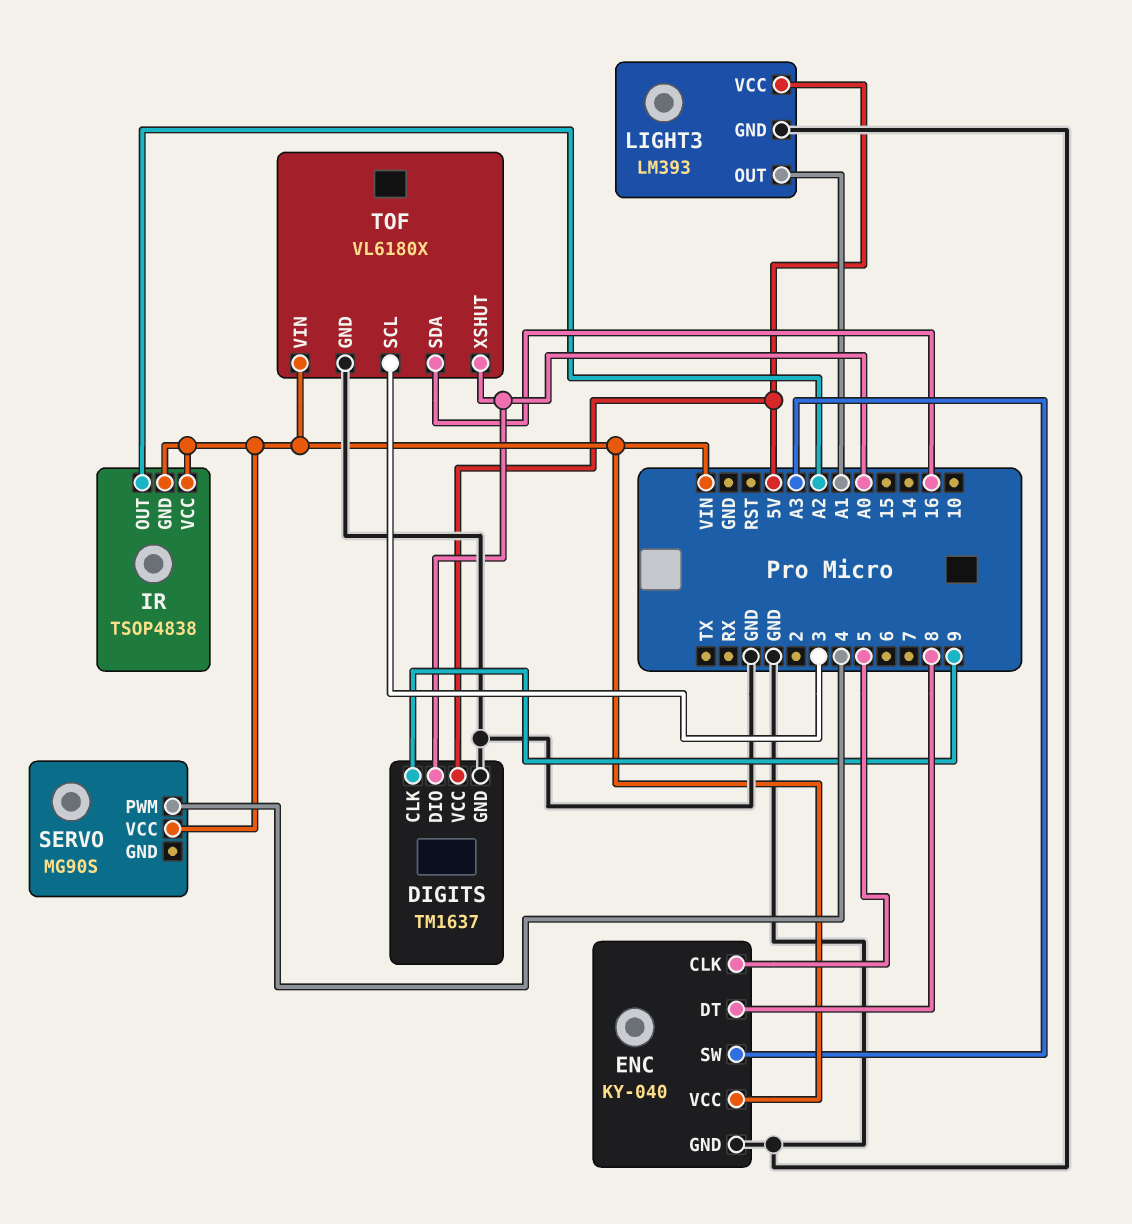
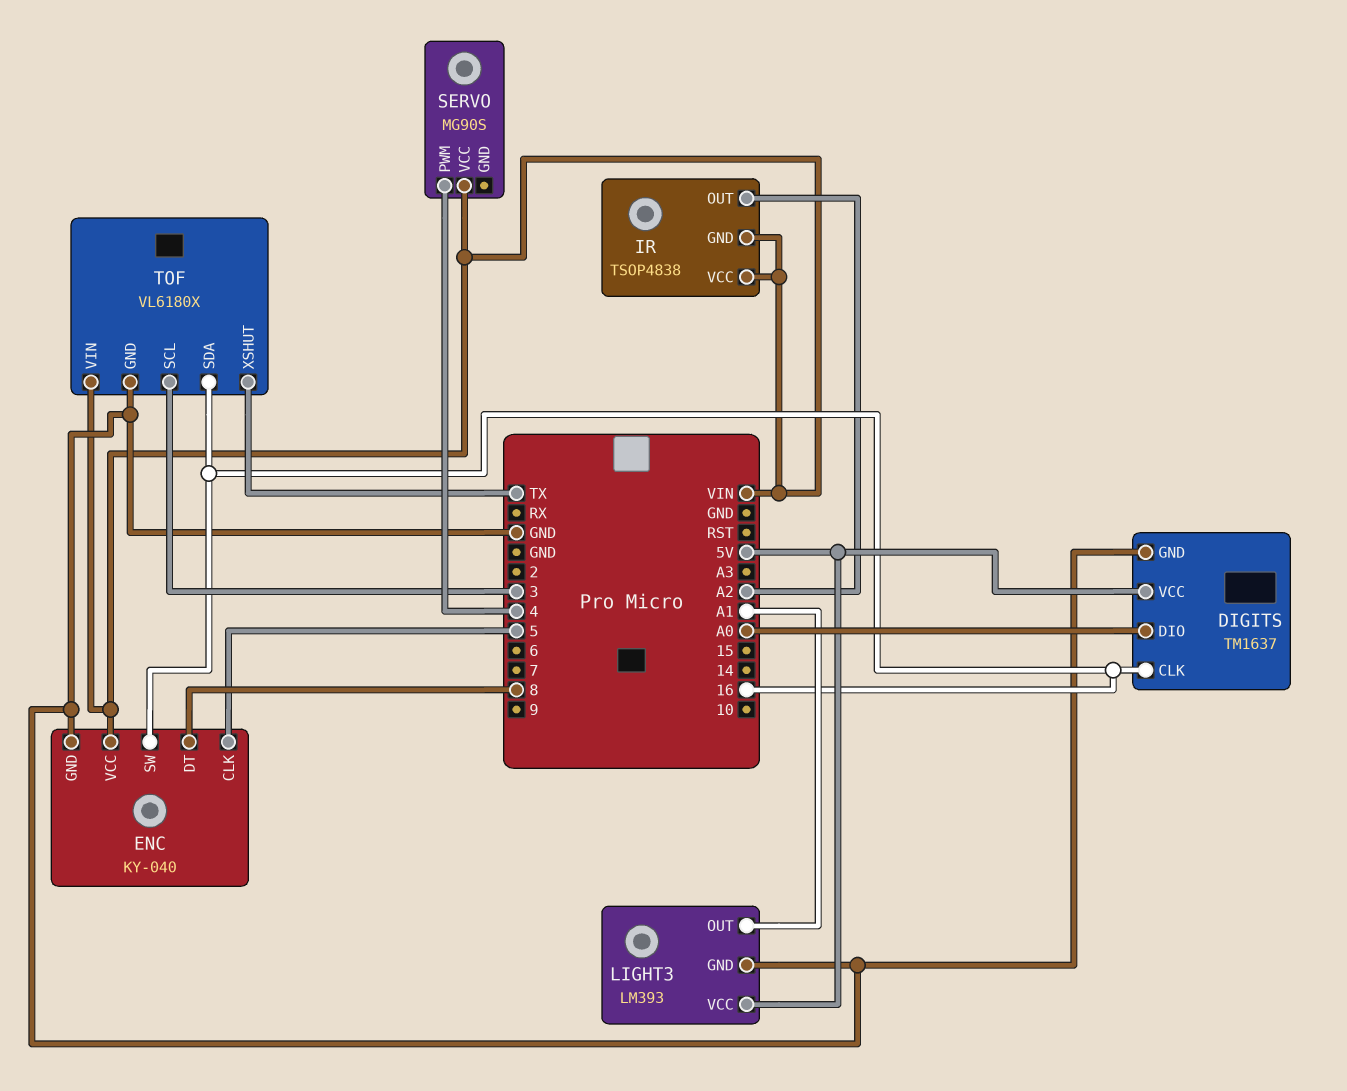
DIGITS pin CLK: 9 -> 16
ENC pin SW: A3 -> 16
TOF pin XSHUT: A0 -> TX

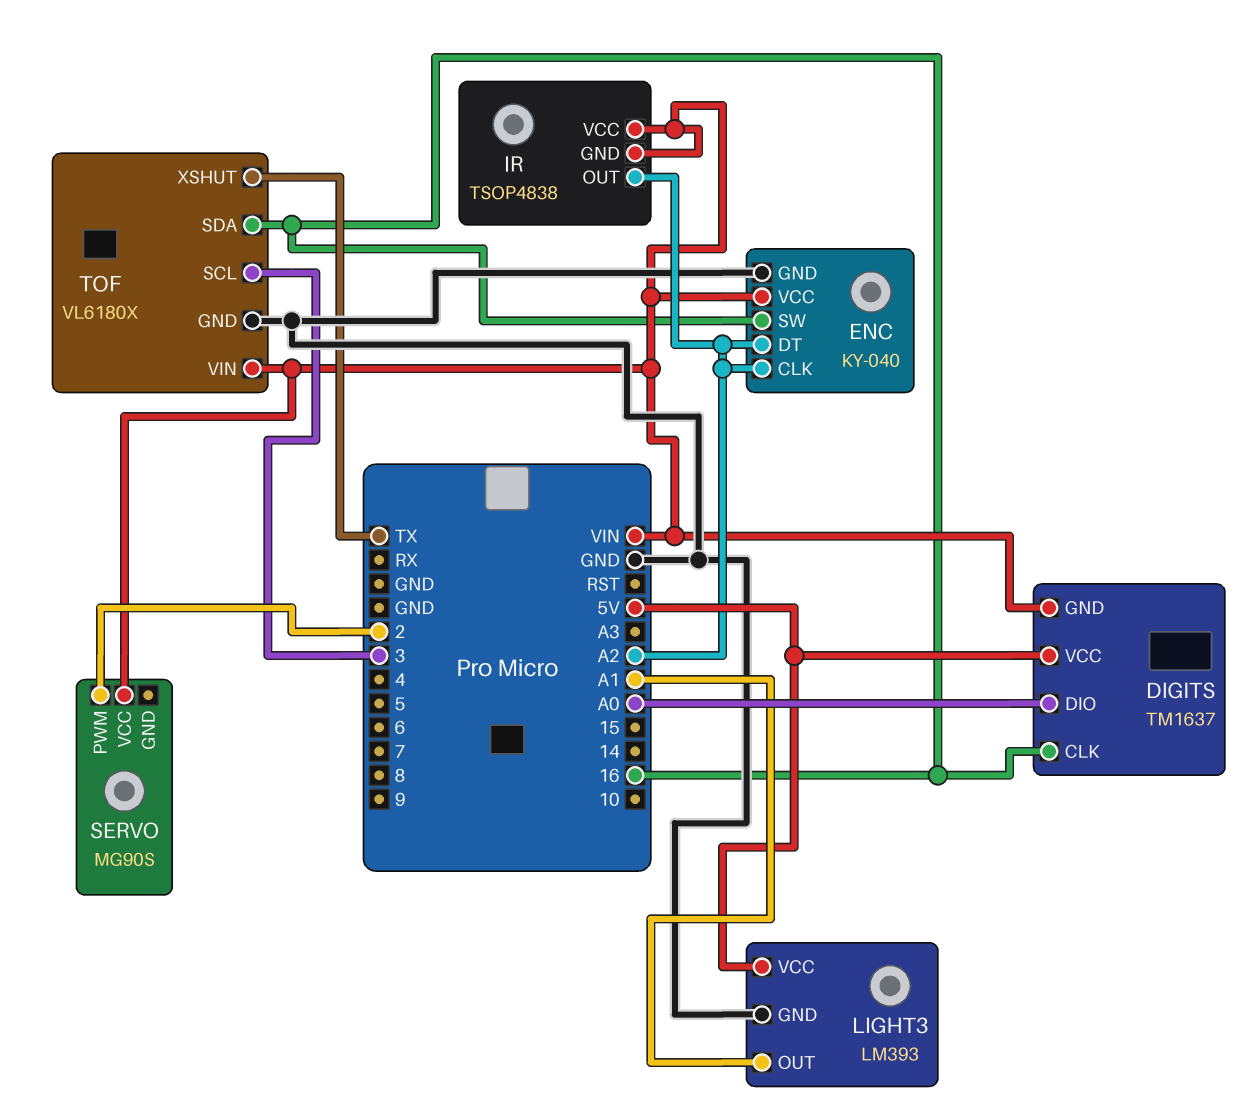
DIGITS pin GND: GND -> VIN
ENC pin CLK: 5 -> A2
ENC pin DT: 8 -> A2
SERVO pin PWM: 4 -> 2

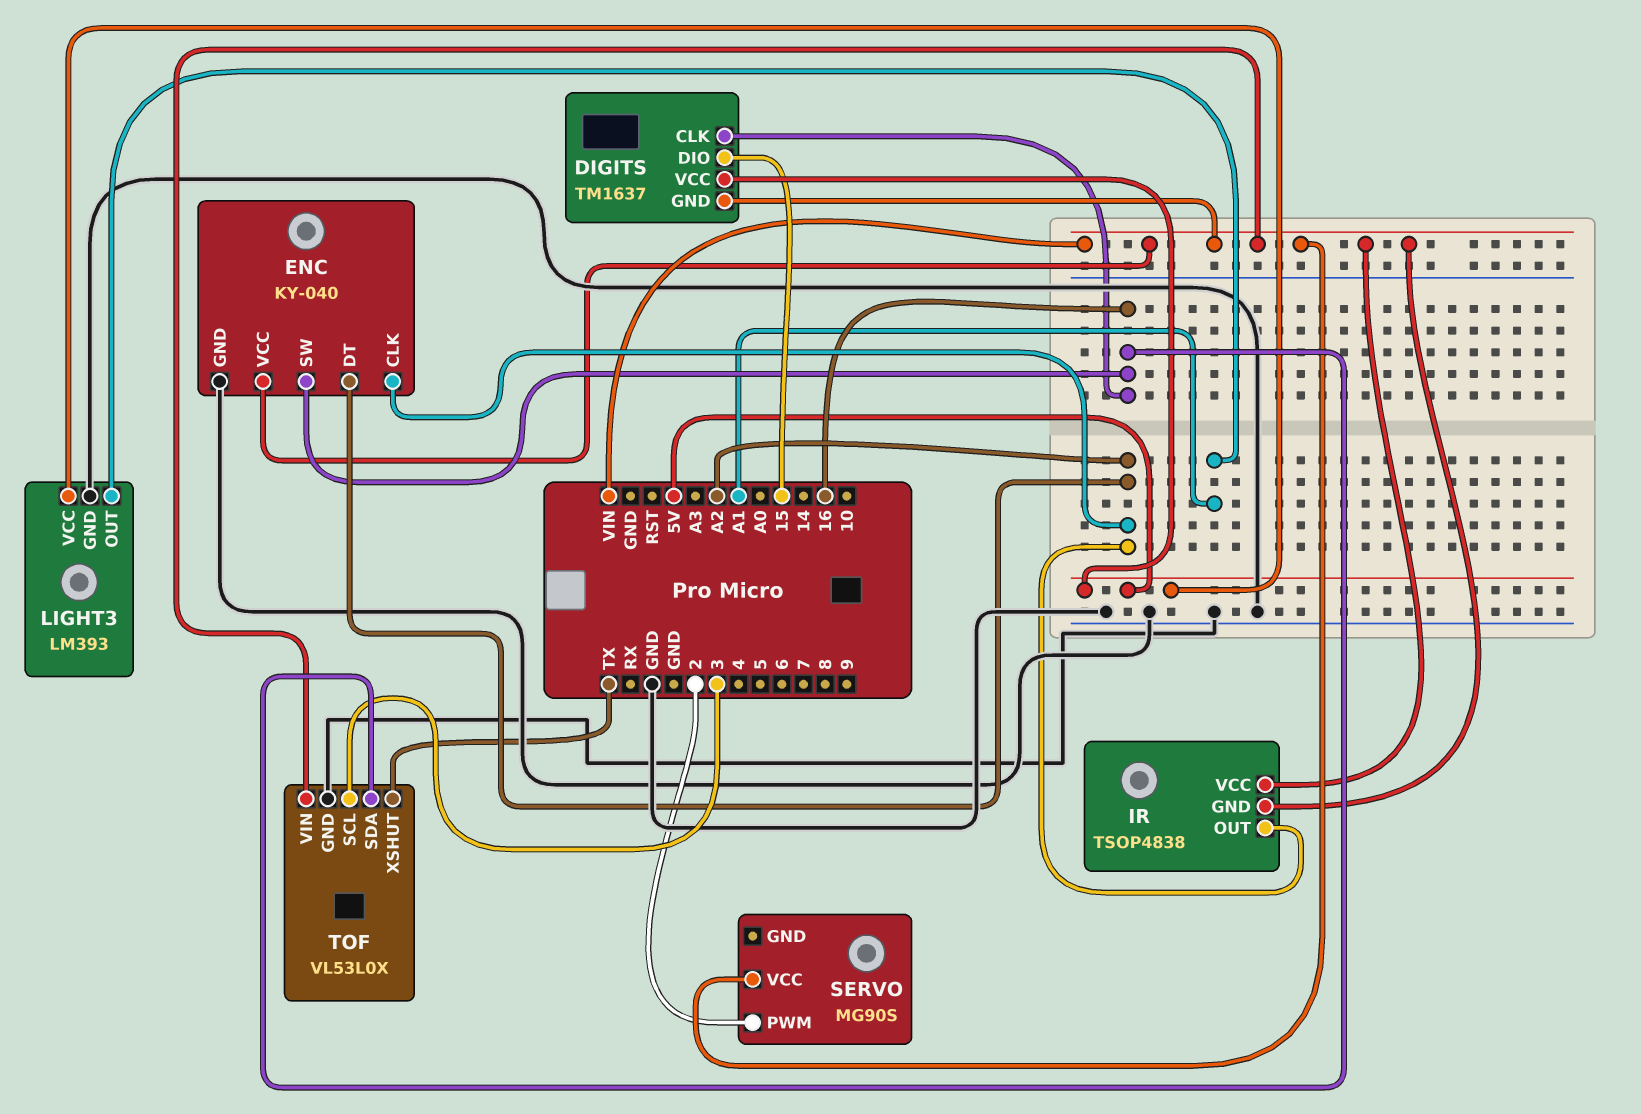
DIGITS pin DIO: A0 -> 15
TOF: VL6180X -> VL53L0X

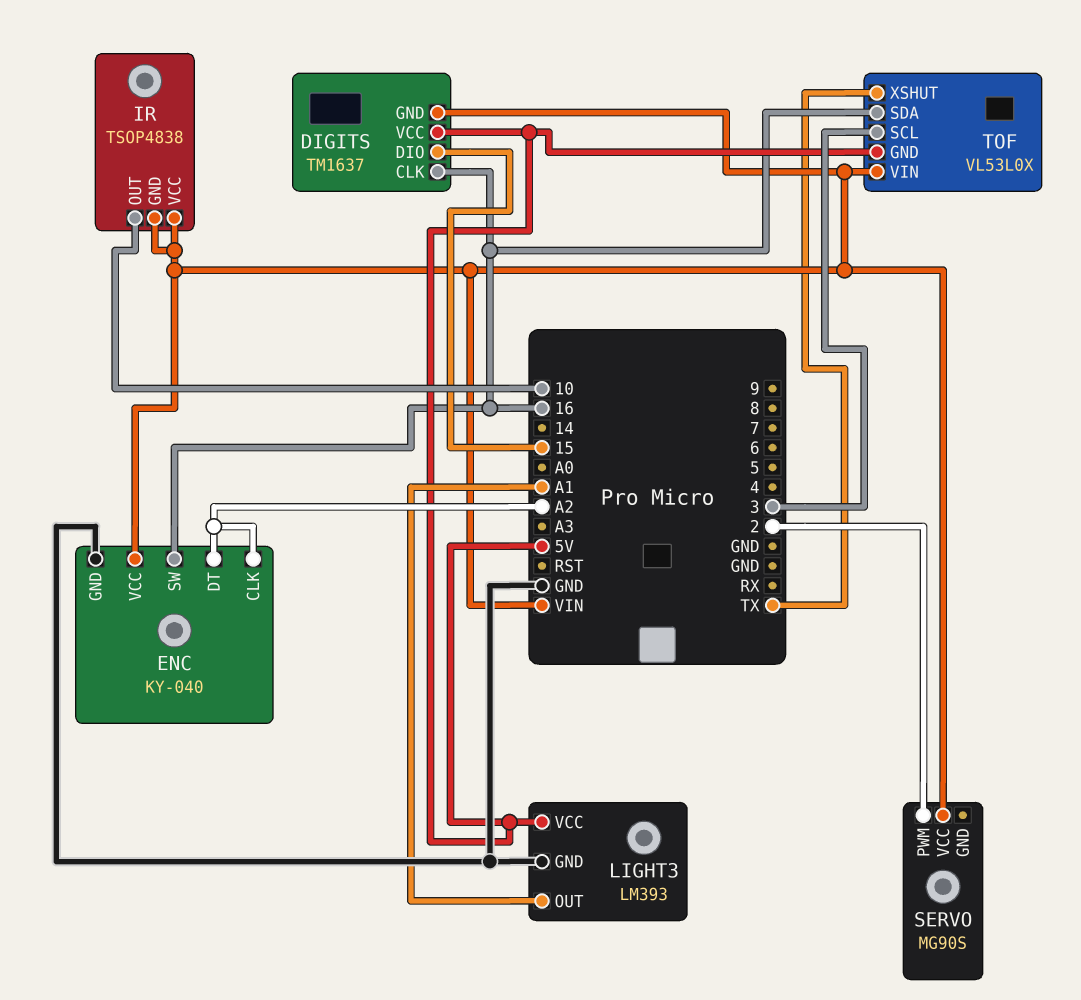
IR pin OUT: A2 -> 10
TOF pin GND: GND -> 5V

